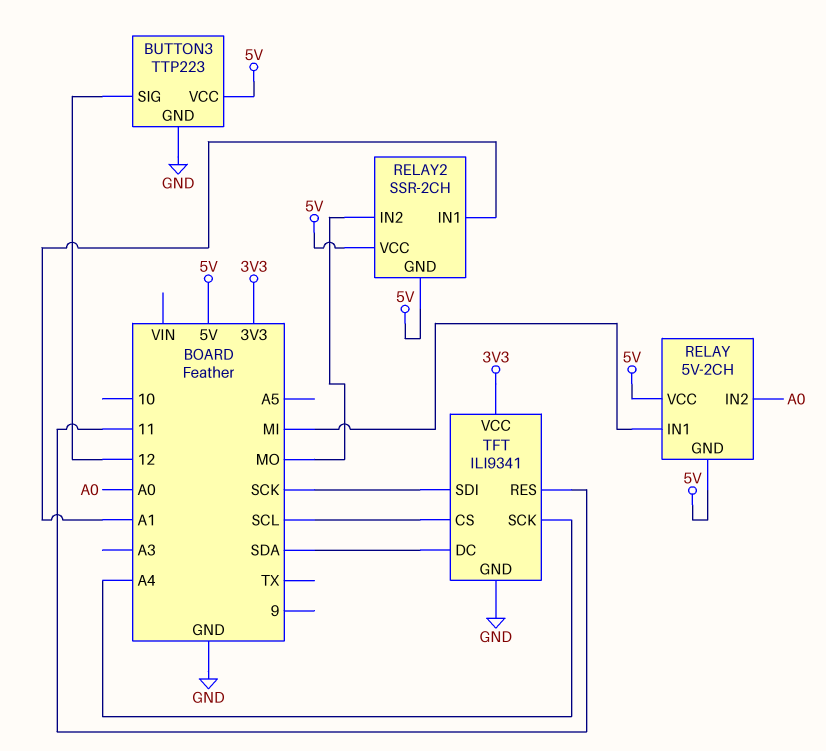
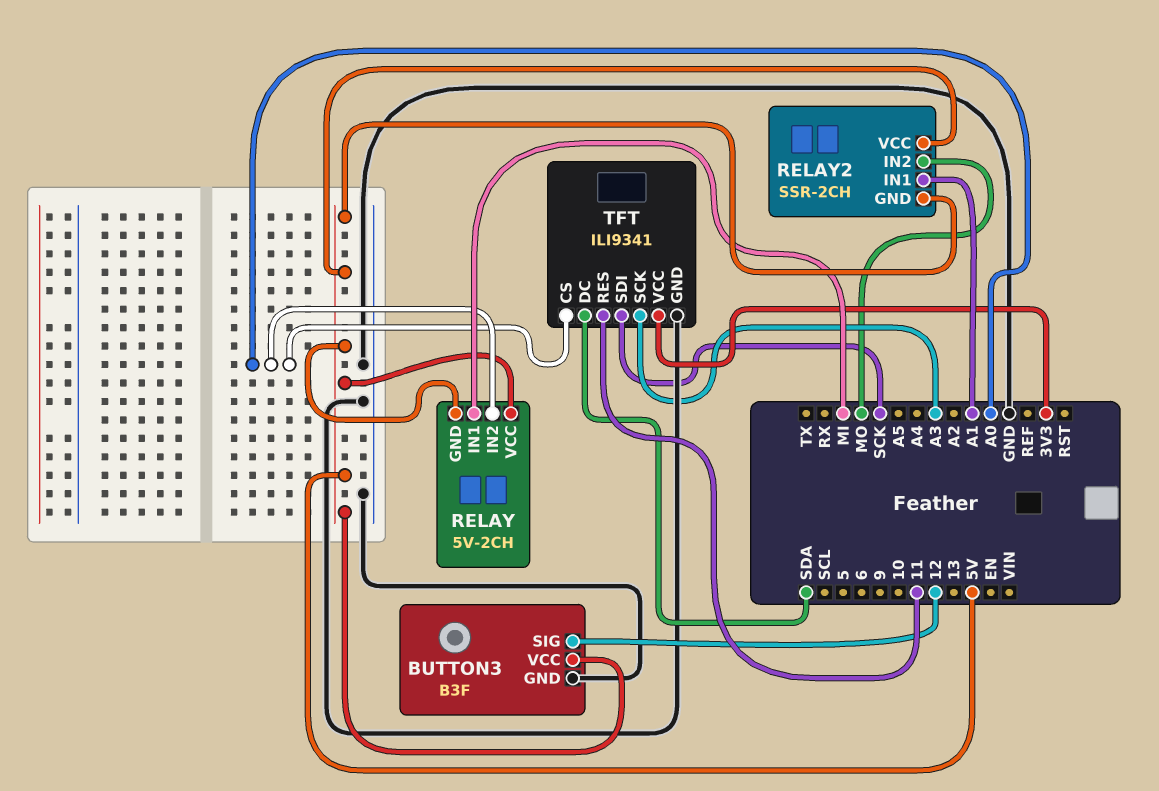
BUTTON3: TTP223 -> B3F
TFT pin CS: SCL -> A0
TFT pin SCK: A4 -> A3

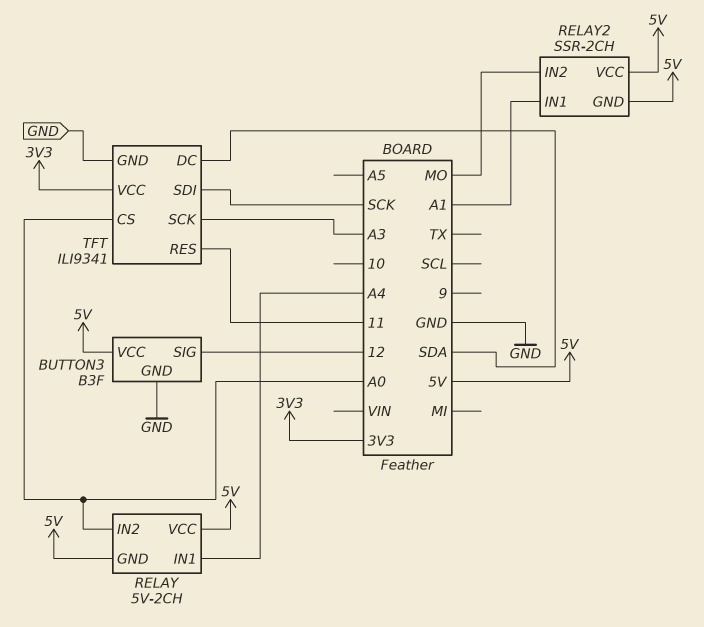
RELAY pin IN1: MI -> A4

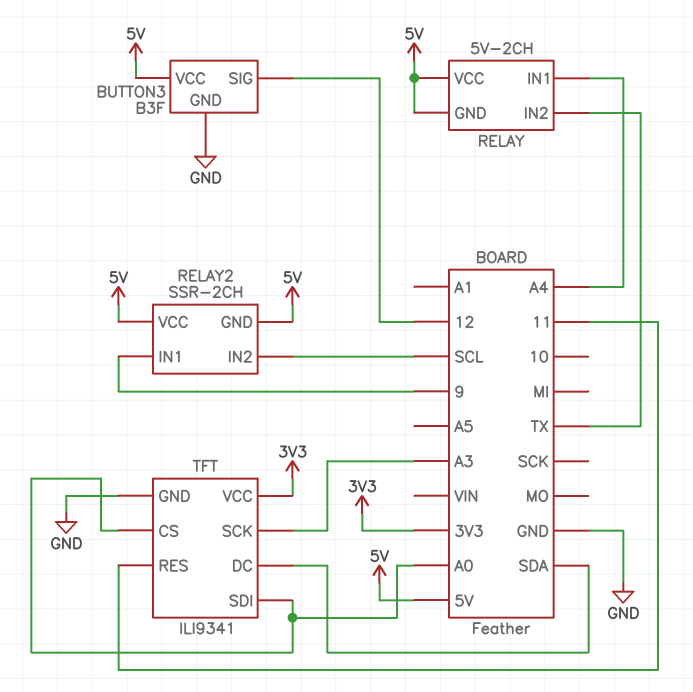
RELAY pin IN2: A0 -> TX
RELAY2 pin IN1: A1 -> 9
RELAY2 pin IN2: MO -> SCL
TFT pin SDI: SCK -> A0

